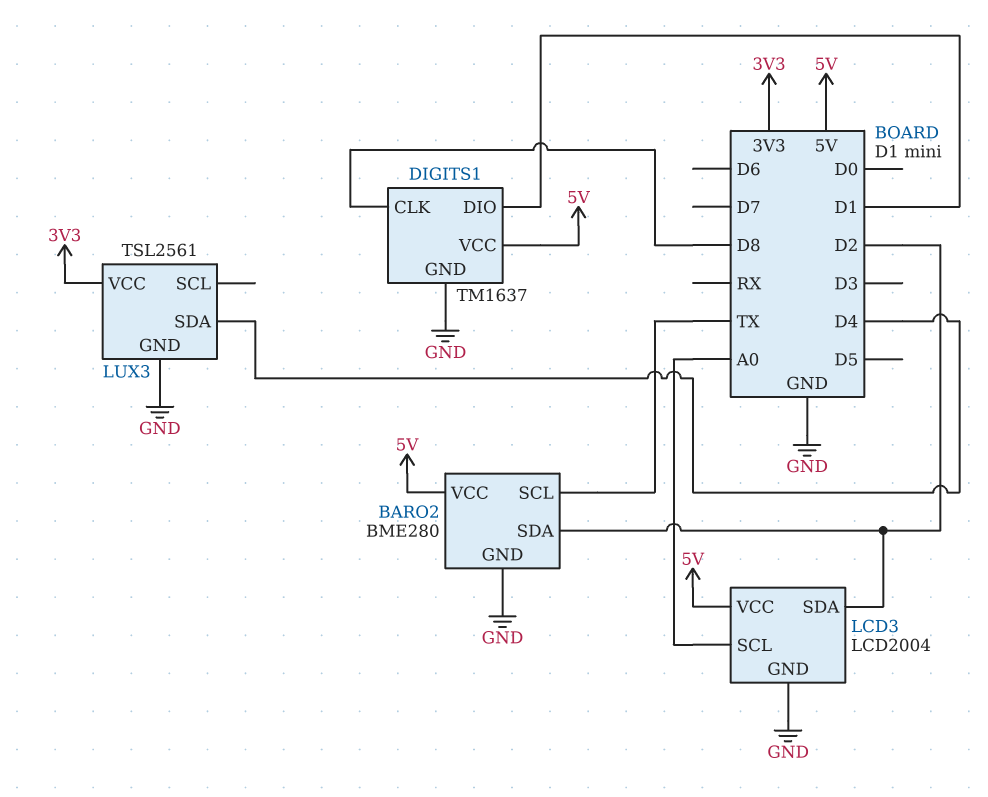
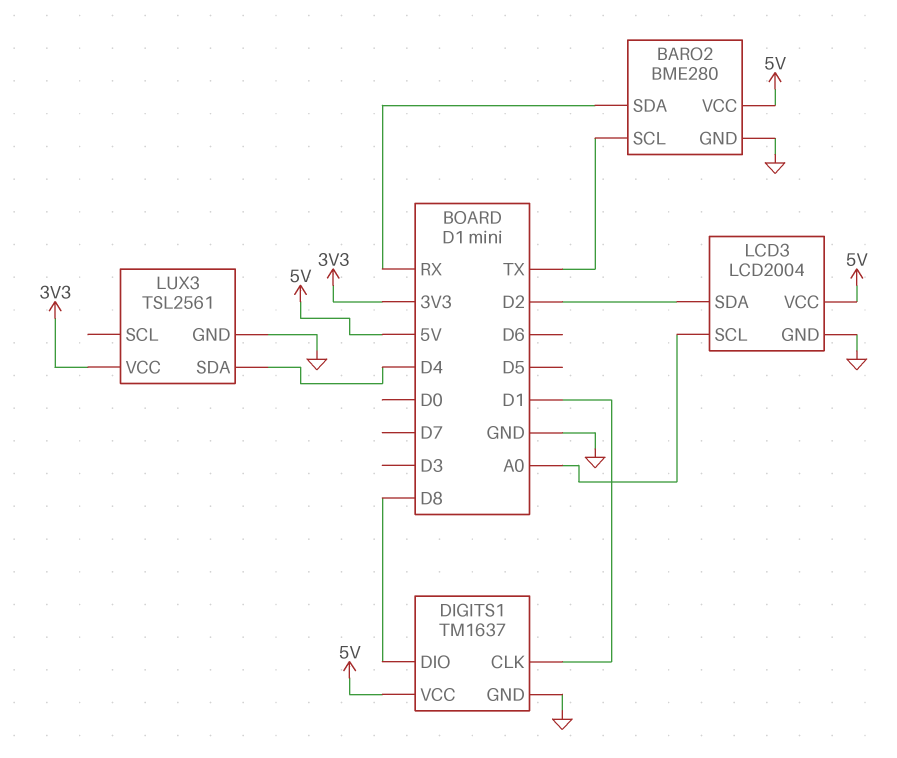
BARO2 pin SDA: D2 -> RX
DIGITS1 pin CLK: D8 -> D1
DIGITS1 pin DIO: D1 -> D8

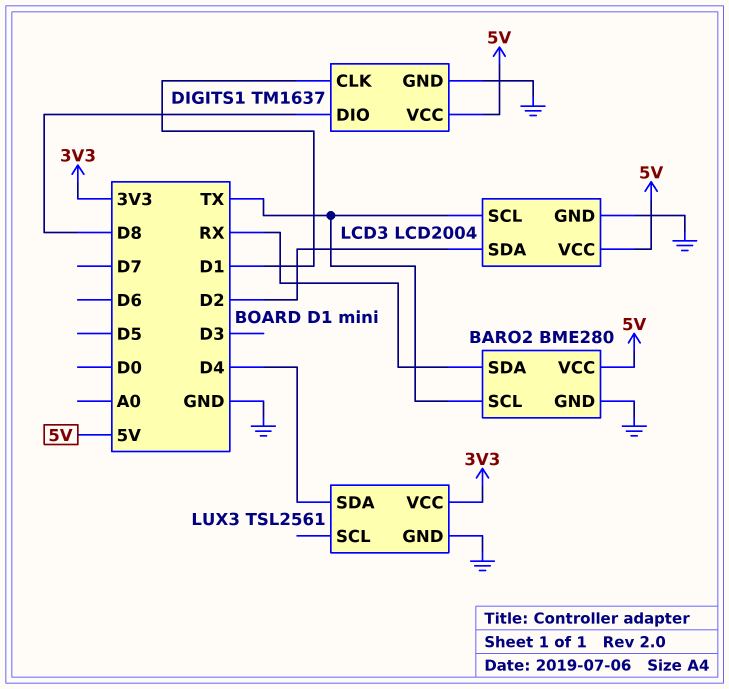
LCD3 pin SCL: A0 -> TX

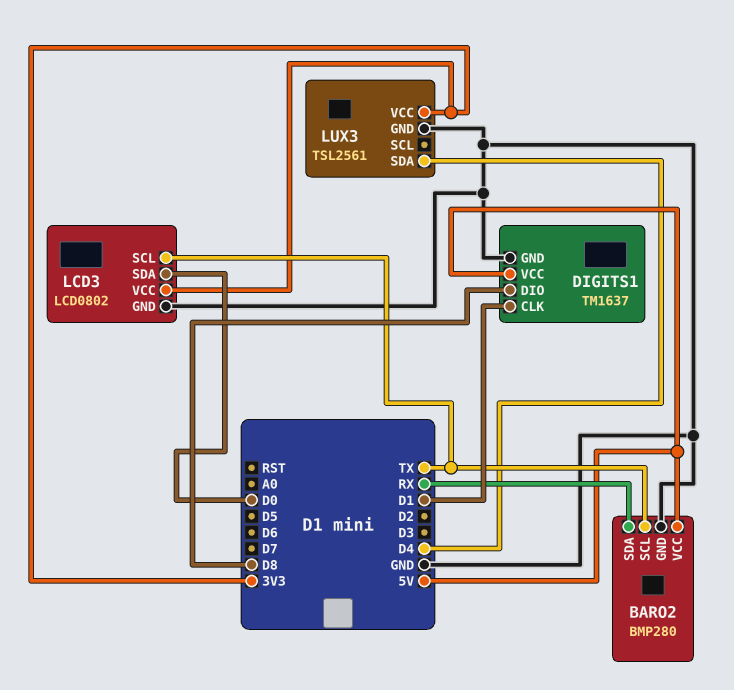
BARO2: BME280 -> BMP280
LCD3: LCD2004 -> LCD0802
LCD3 pin SDA: D2 -> D0
LCD3 pin VCC: 5V -> 3V3

